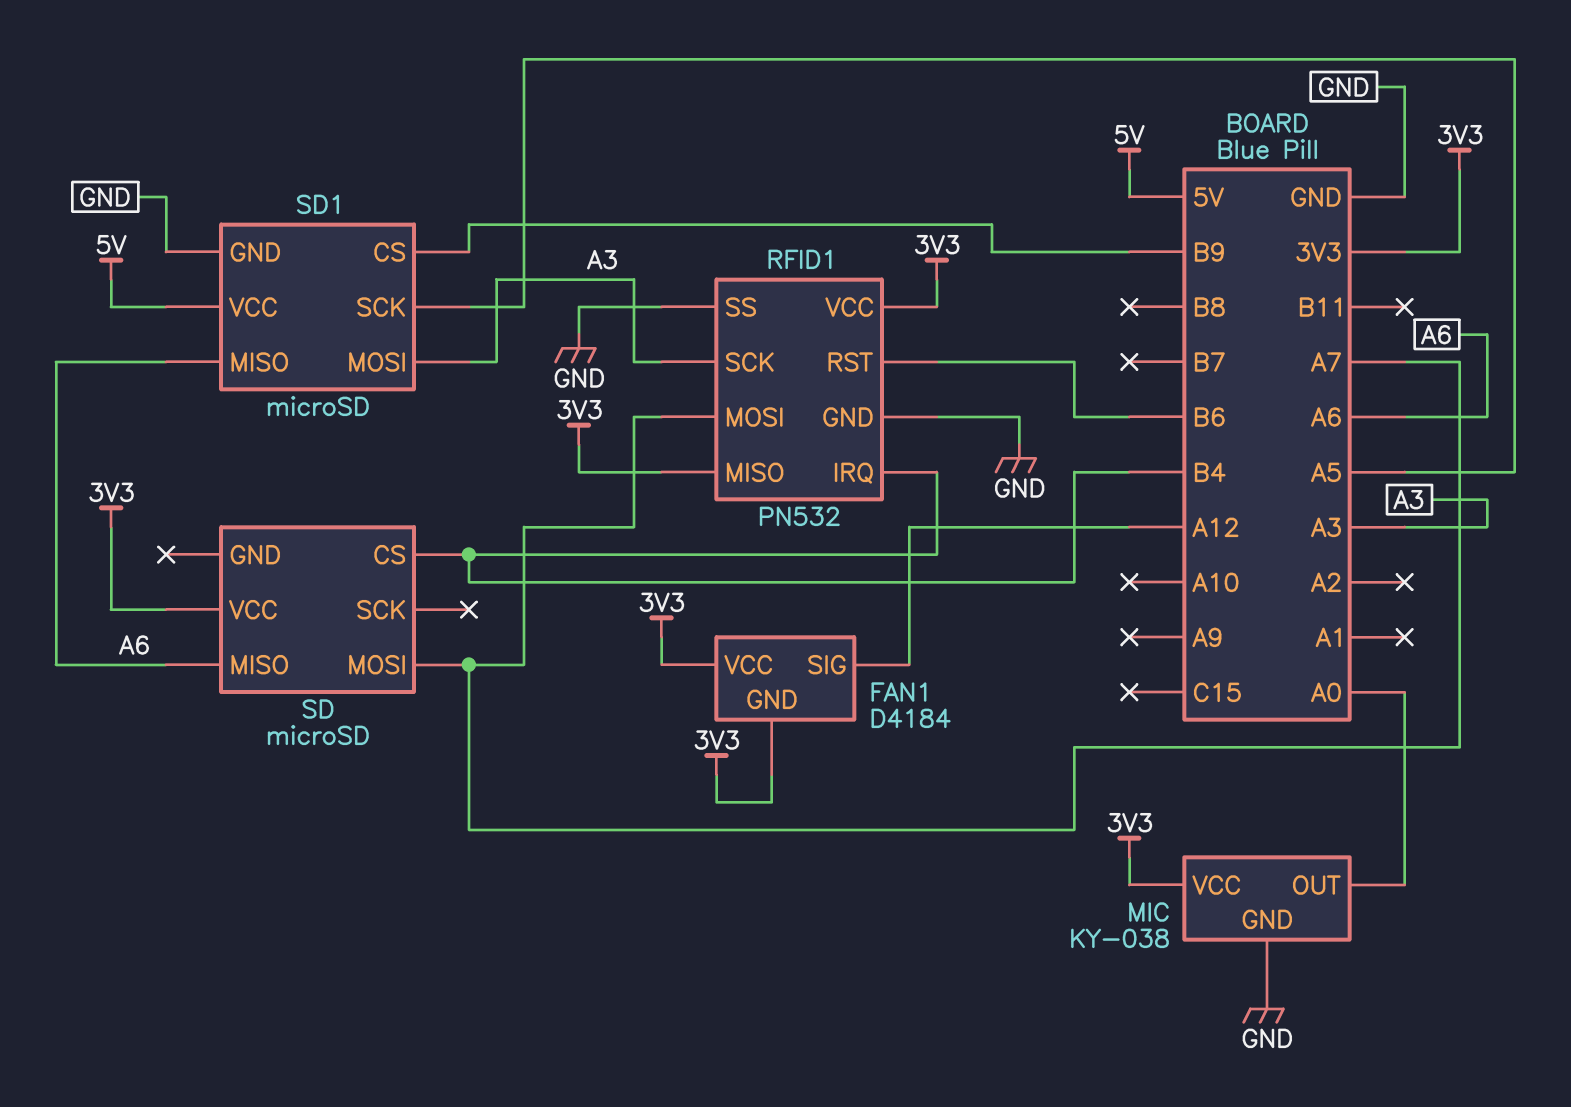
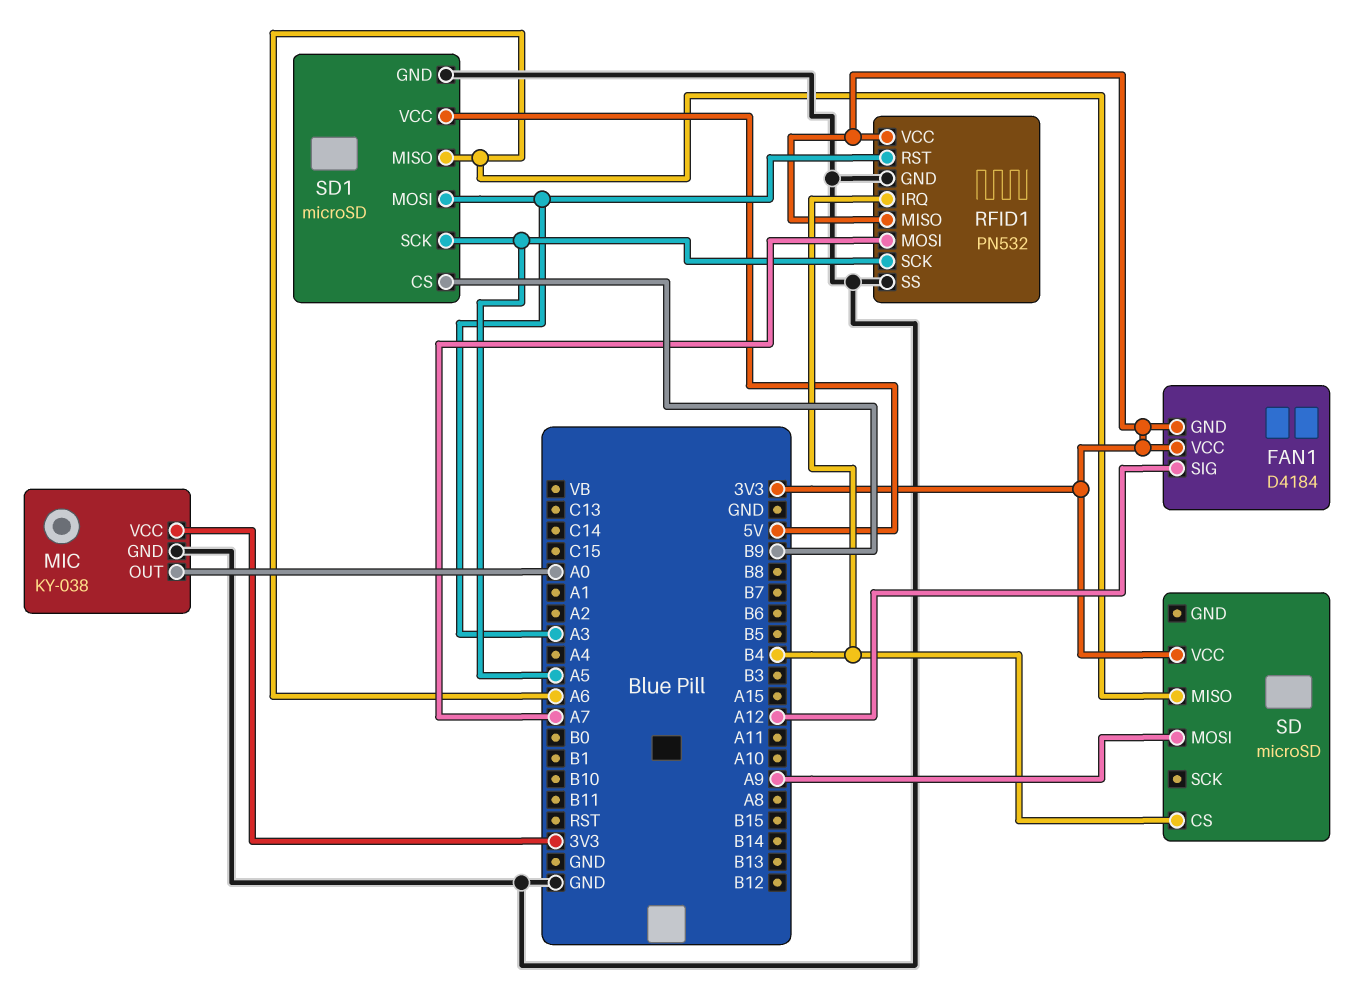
RFID1 pin RST: B6 -> A3
RFID1 pin SCK: A3 -> A5
SD pin MOSI: A7 -> A9

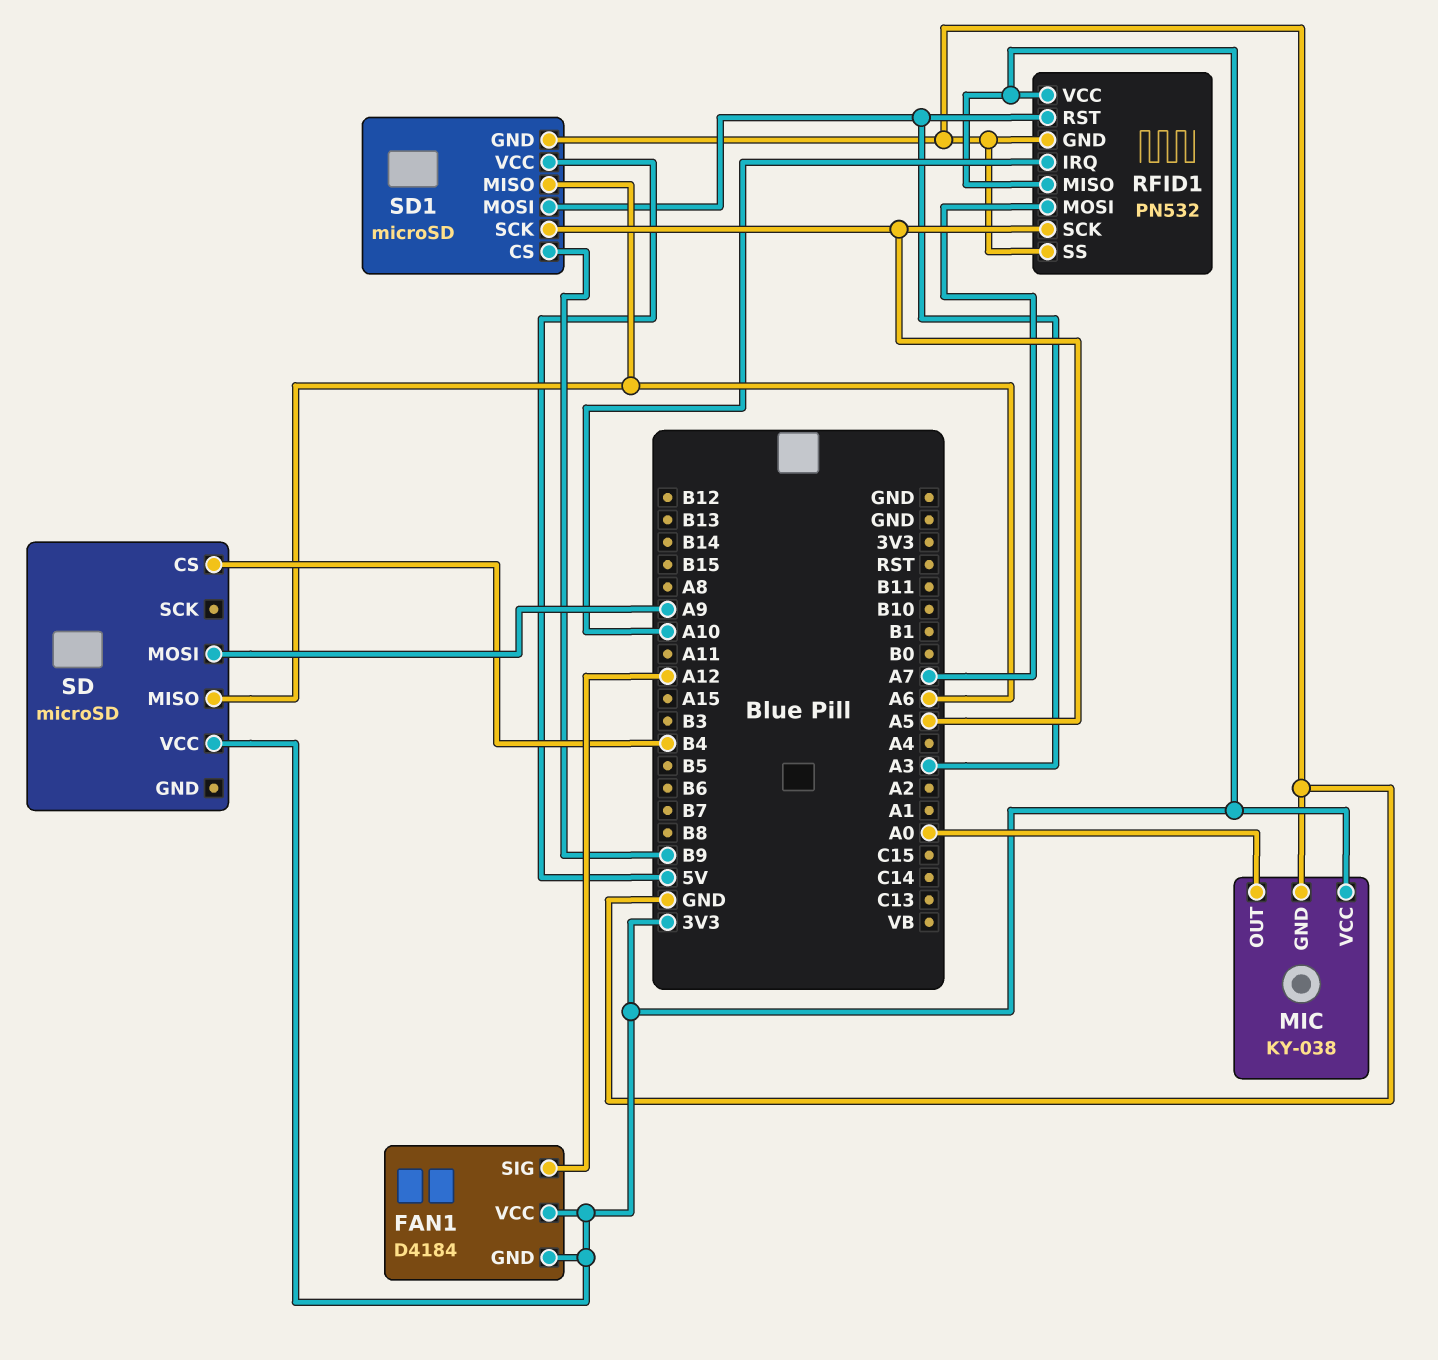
RFID1 pin IRQ: B4 -> A10

